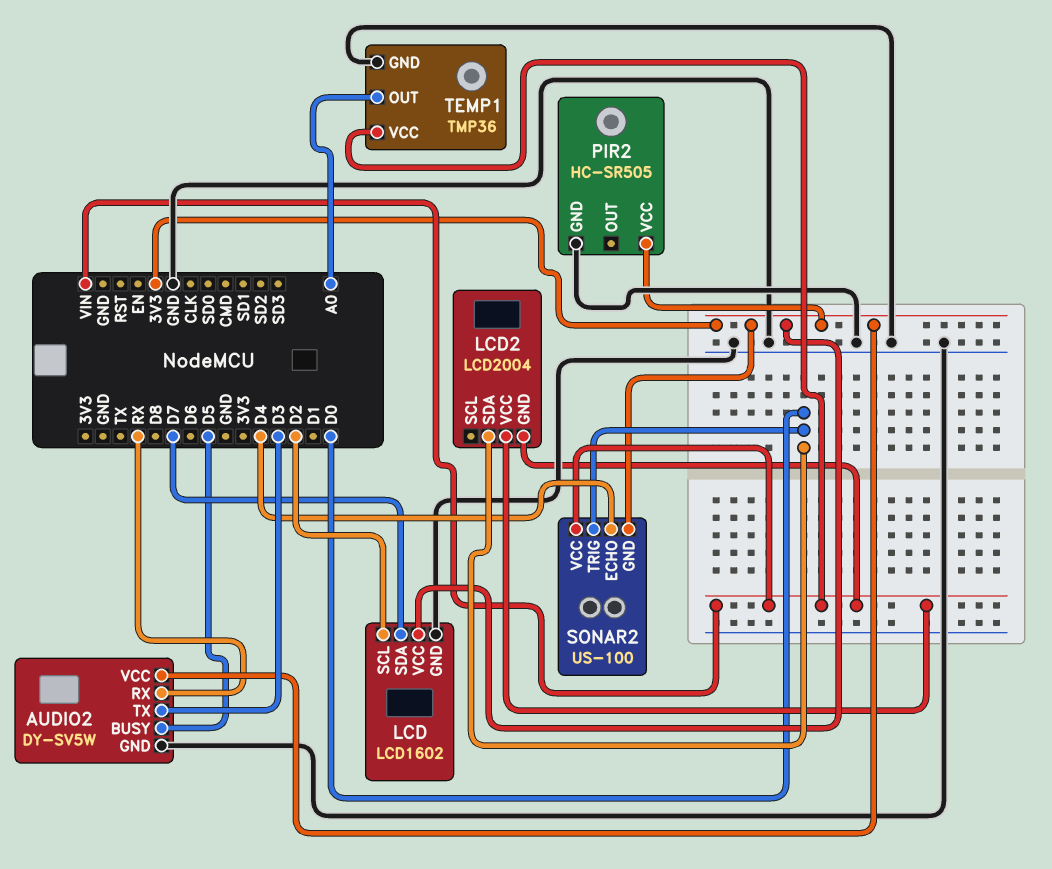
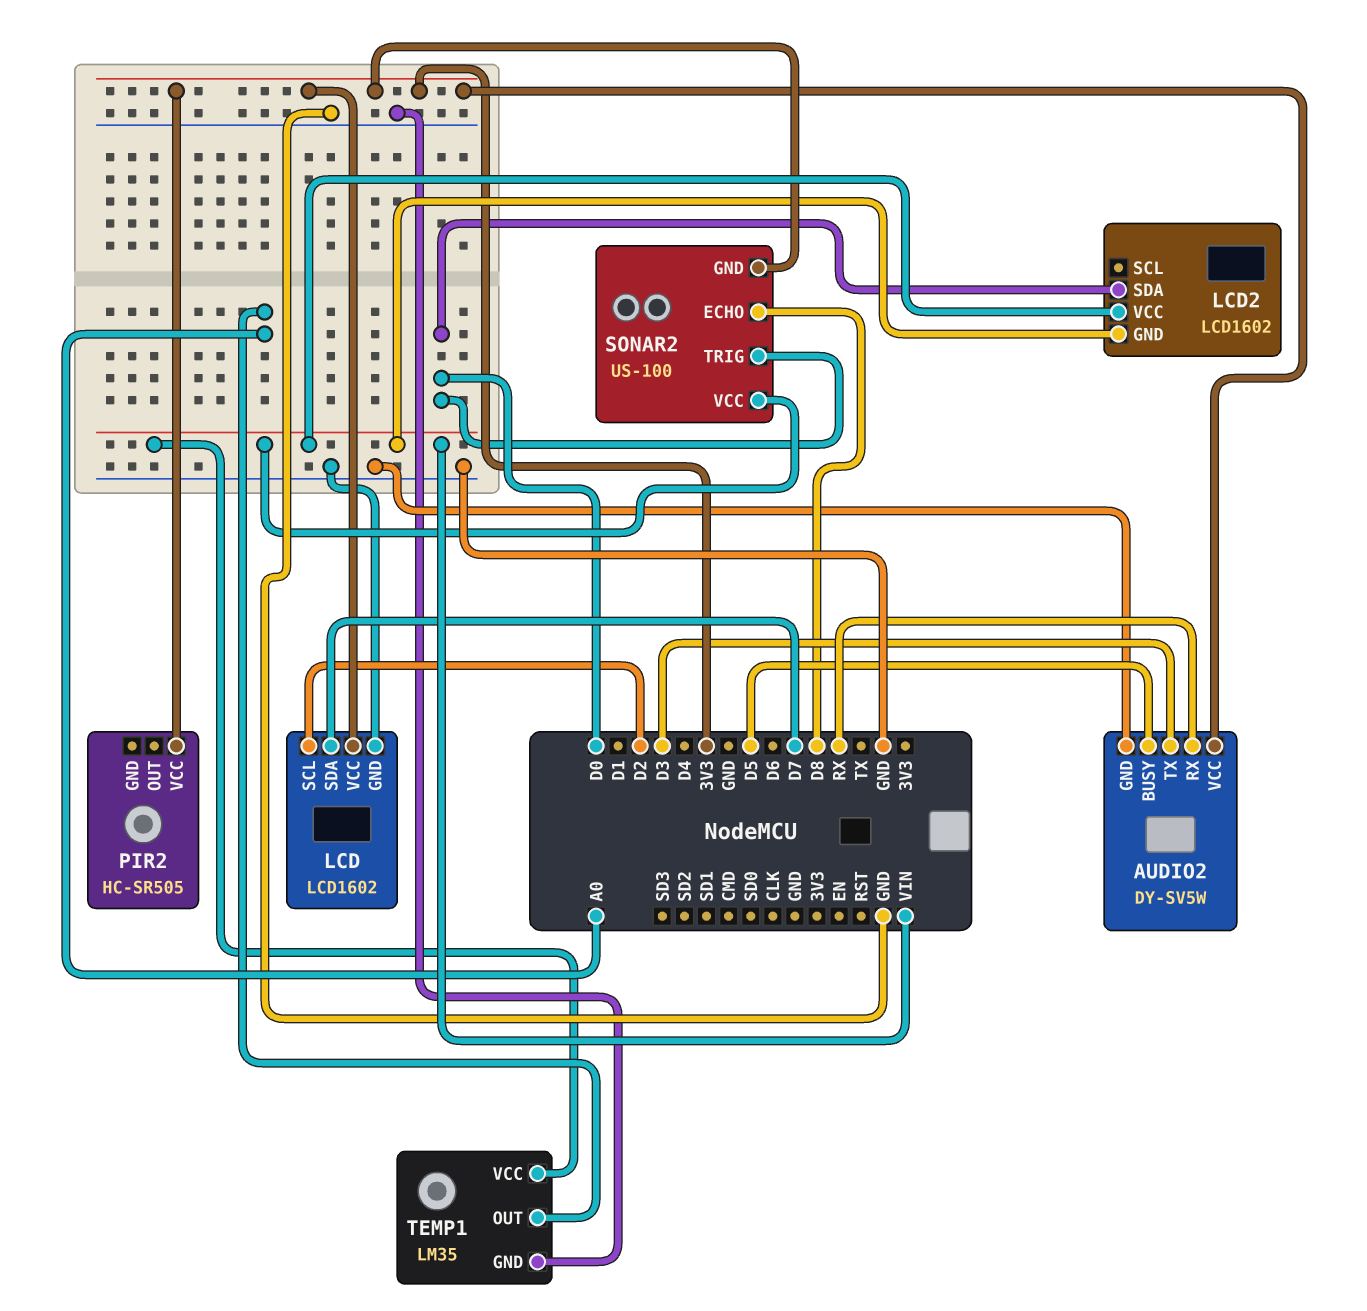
LCD2: LCD2004 -> LCD1602
PIR2 pin GND: GND -> none
SONAR2 pin ECHO: D4 -> D8
TEMP1: TMP36 -> LM35

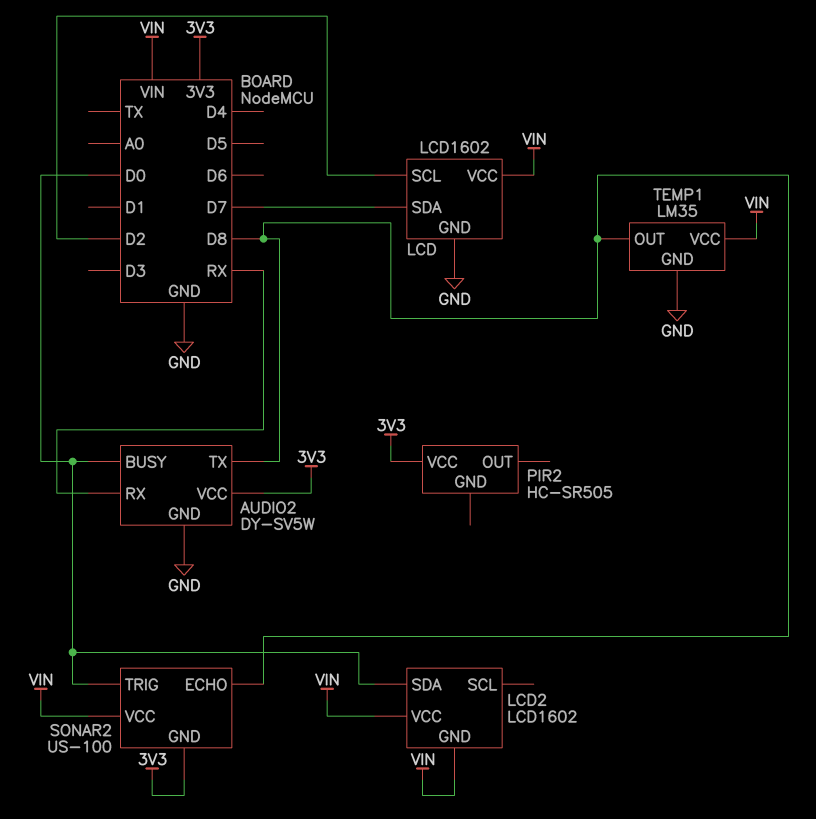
AUDIO2 pin BUSY: D5 -> D0
AUDIO2 pin TX: D3 -> D8
LCD pin VCC: 3V3 -> VIN
TEMP1 pin OUT: A0 -> D8

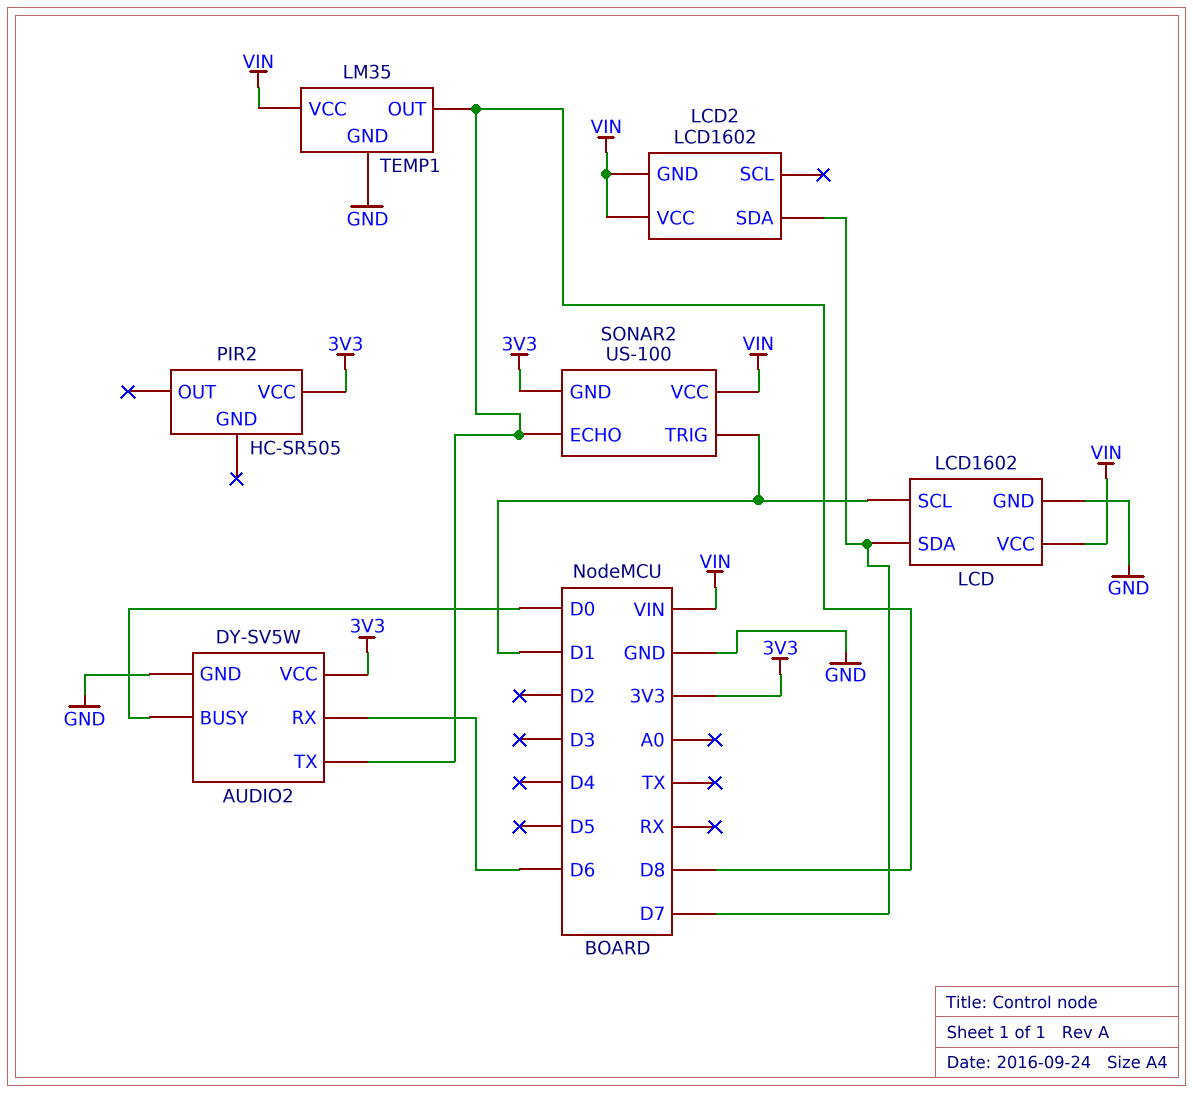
AUDIO2 pin RX: RX -> D6
LCD pin SCL: D2 -> D1
LCD2 pin SDA: D0 -> D7
SONAR2 pin TRIG: D0 -> D1

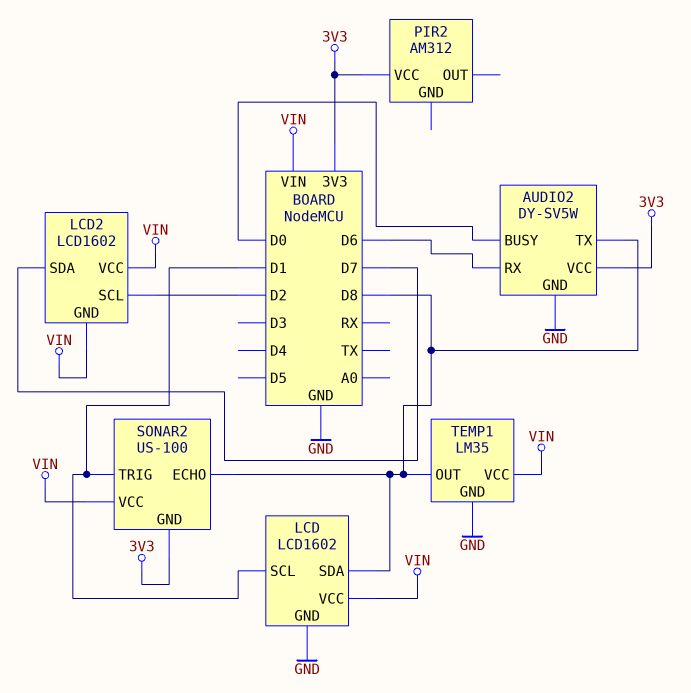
LCD pin SDA: D7 -> D8
LCD2 pin SCL: none -> D2
PIR2: HC-SR505 -> AM312

